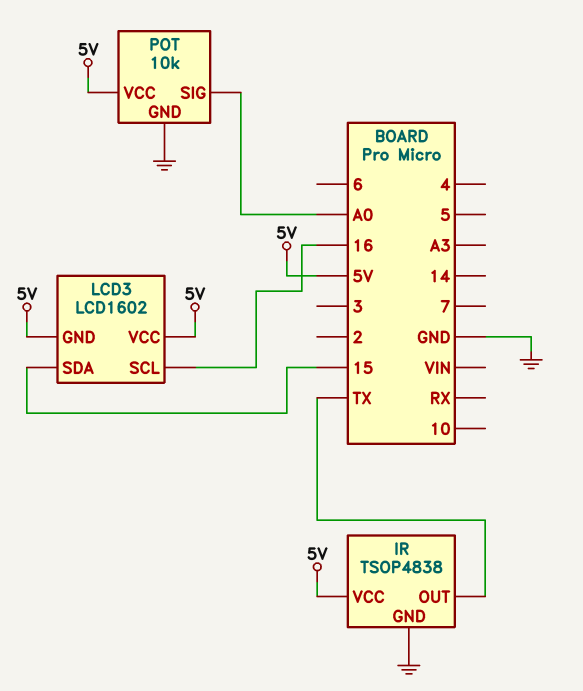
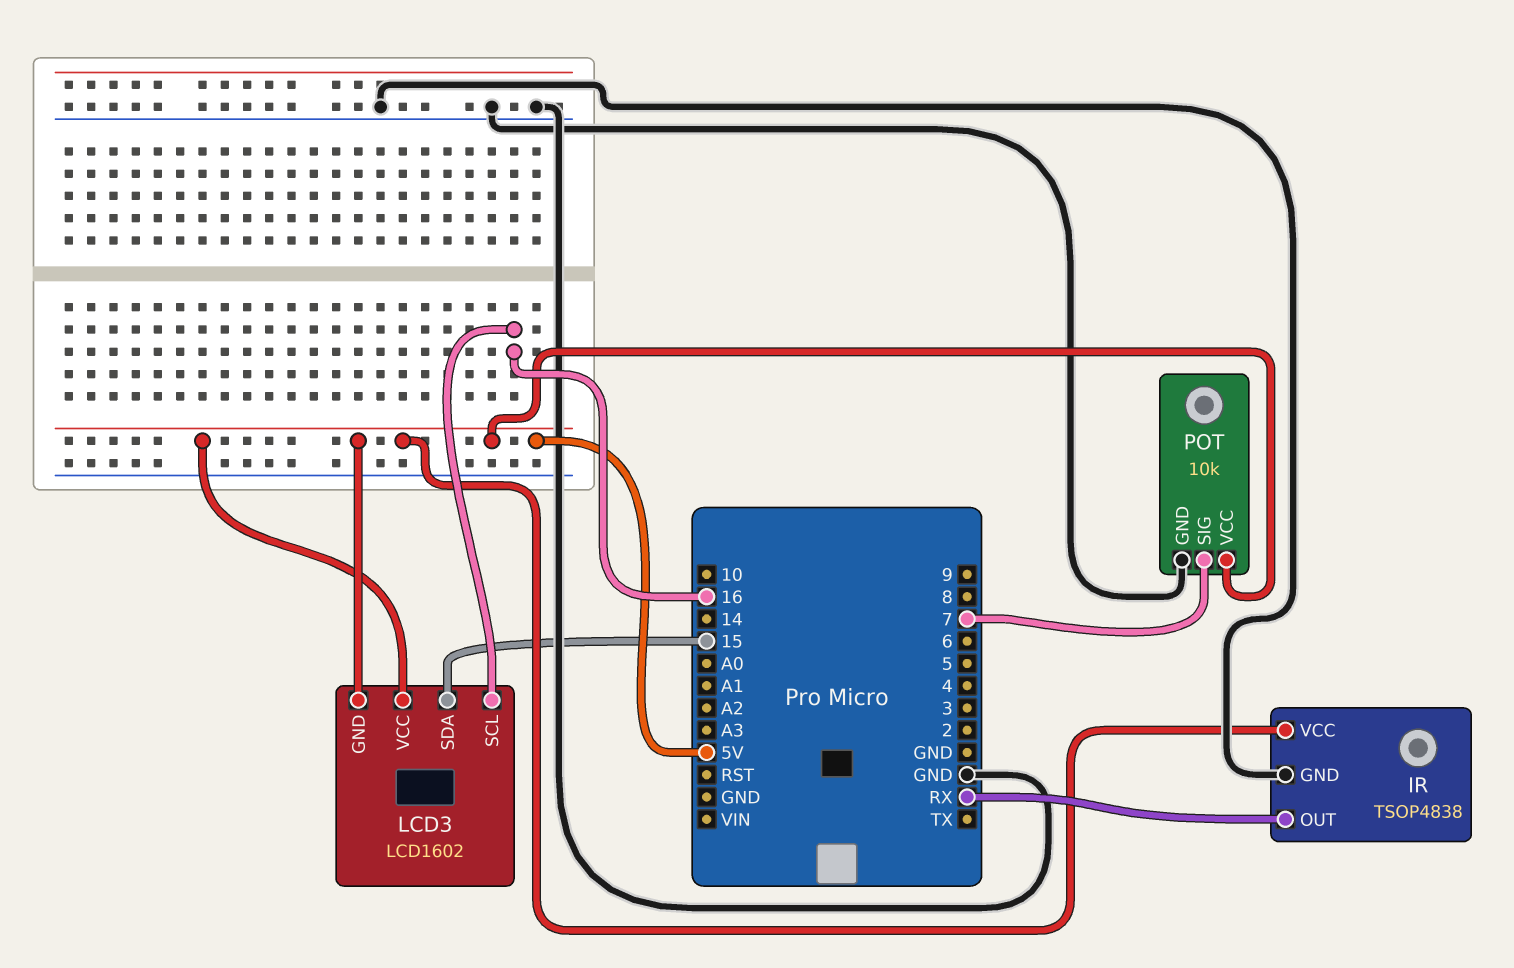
IR pin OUT: TX -> RX
POT pin SIG: A0 -> 7

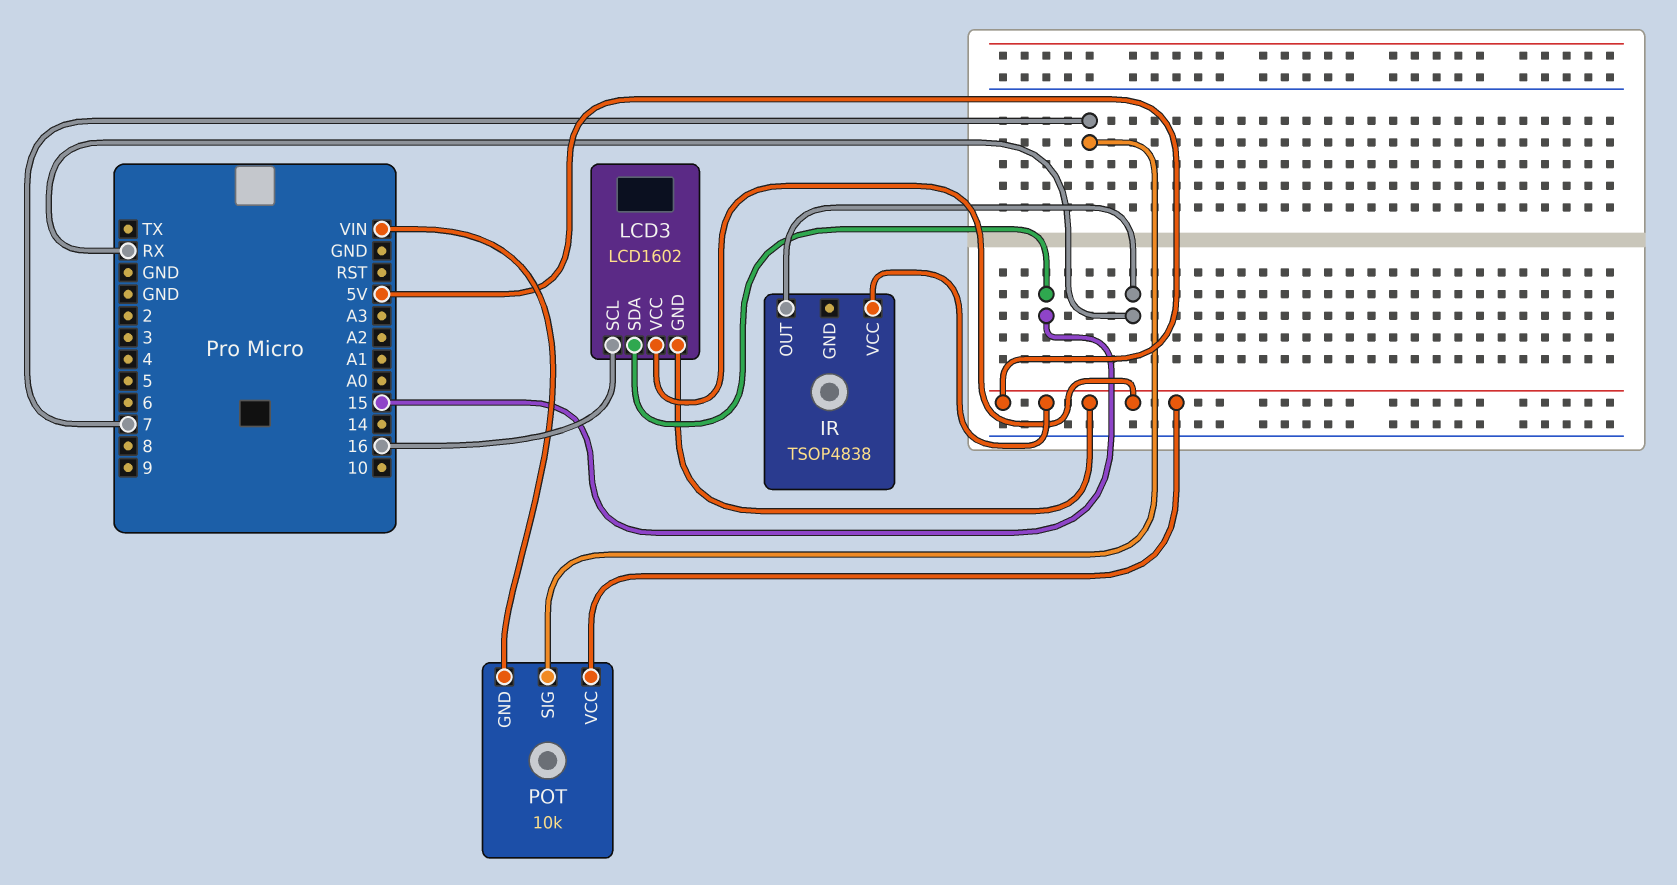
IR pin GND: GND -> none
POT pin GND: GND -> VIN

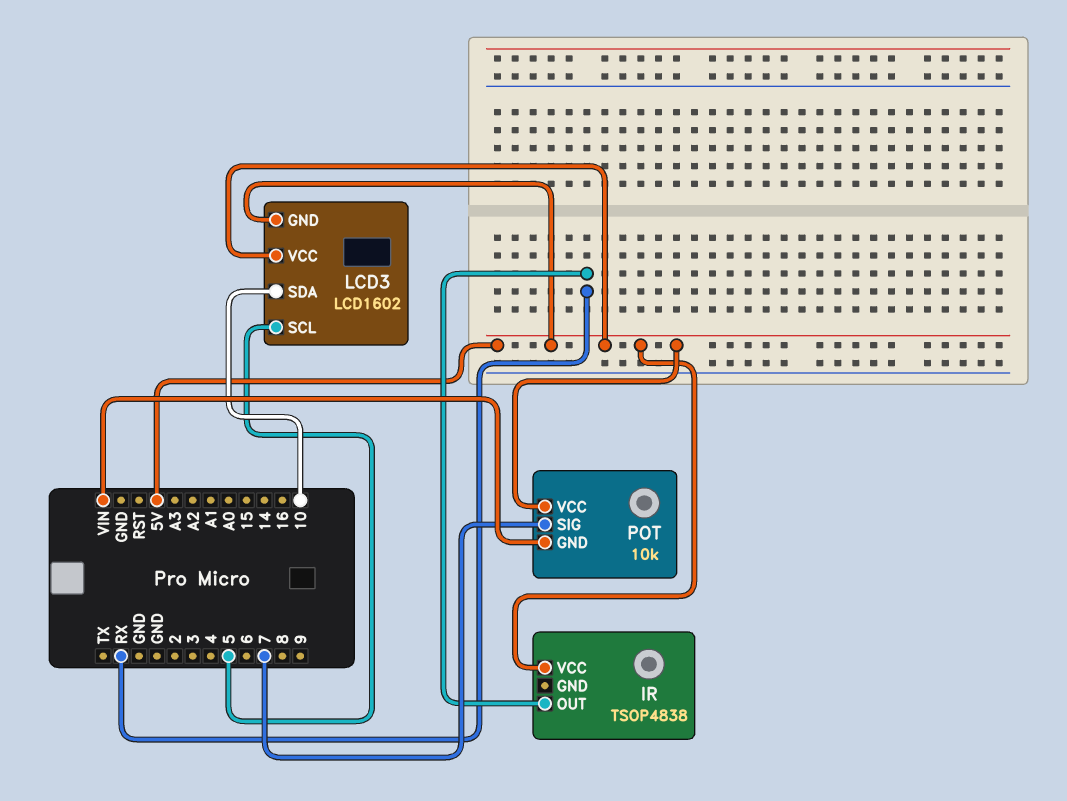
LCD3 pin SCL: 16 -> 5
LCD3 pin SDA: 15 -> 10

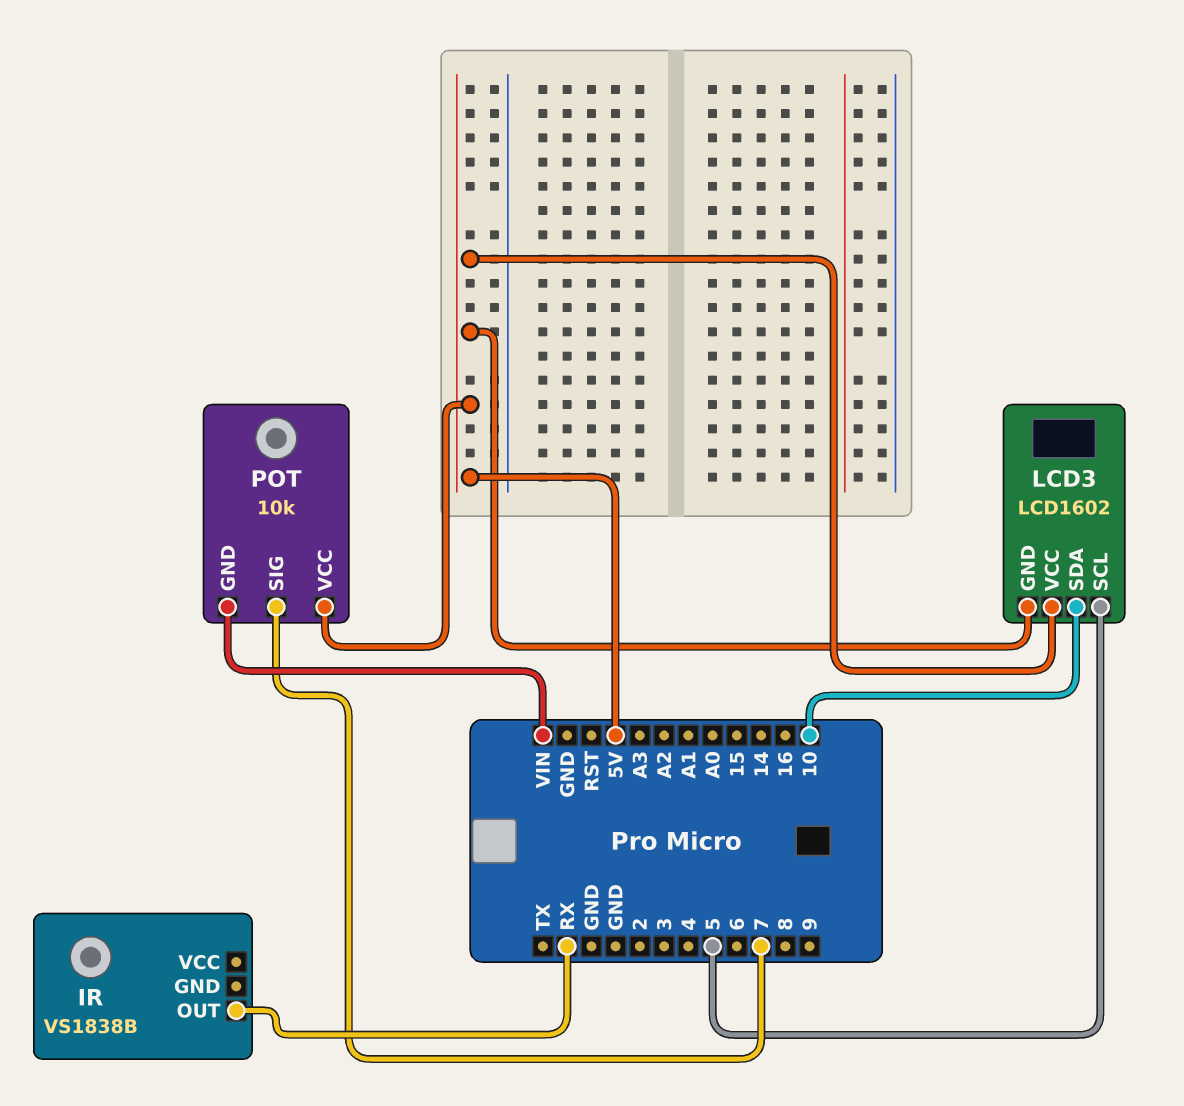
IR: TSOP4838 -> VS1838B
IR pin VCC: 5V -> none

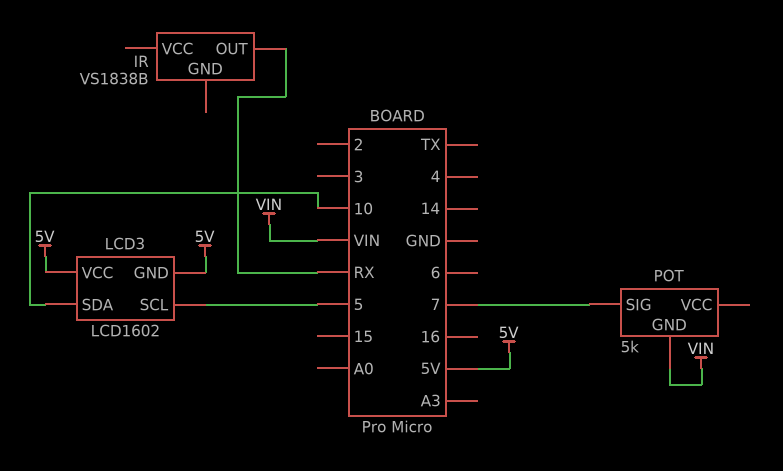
POT: 10k -> 5k
POT pin VCC: 5V -> none

